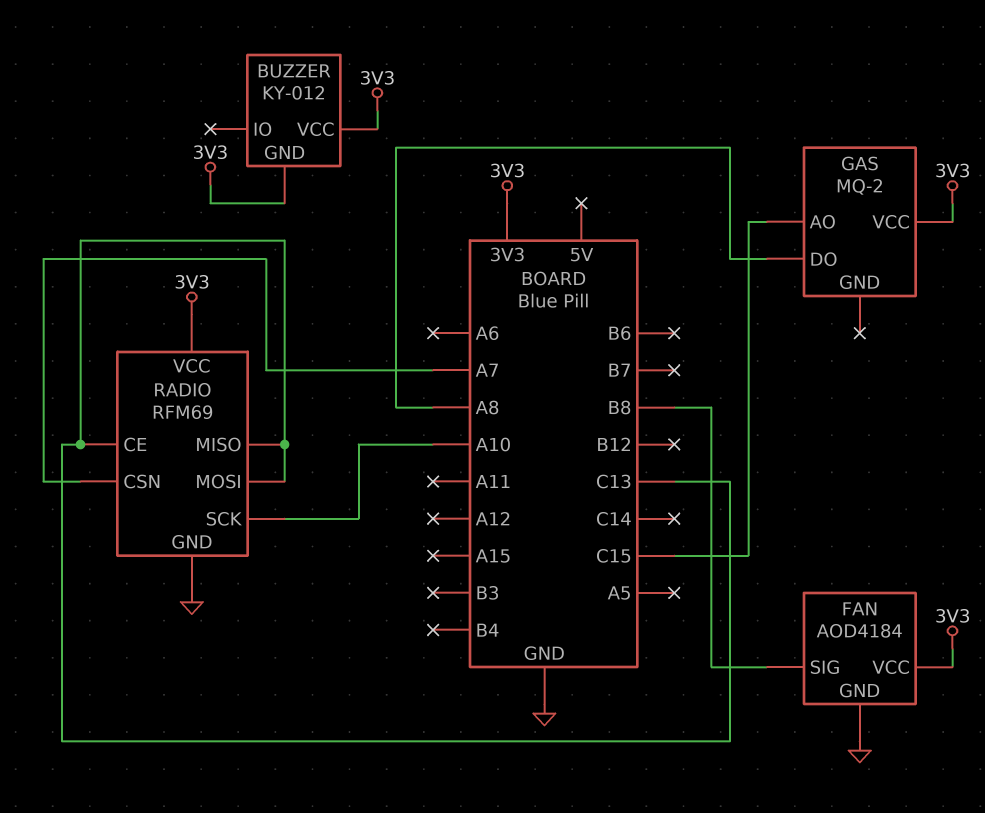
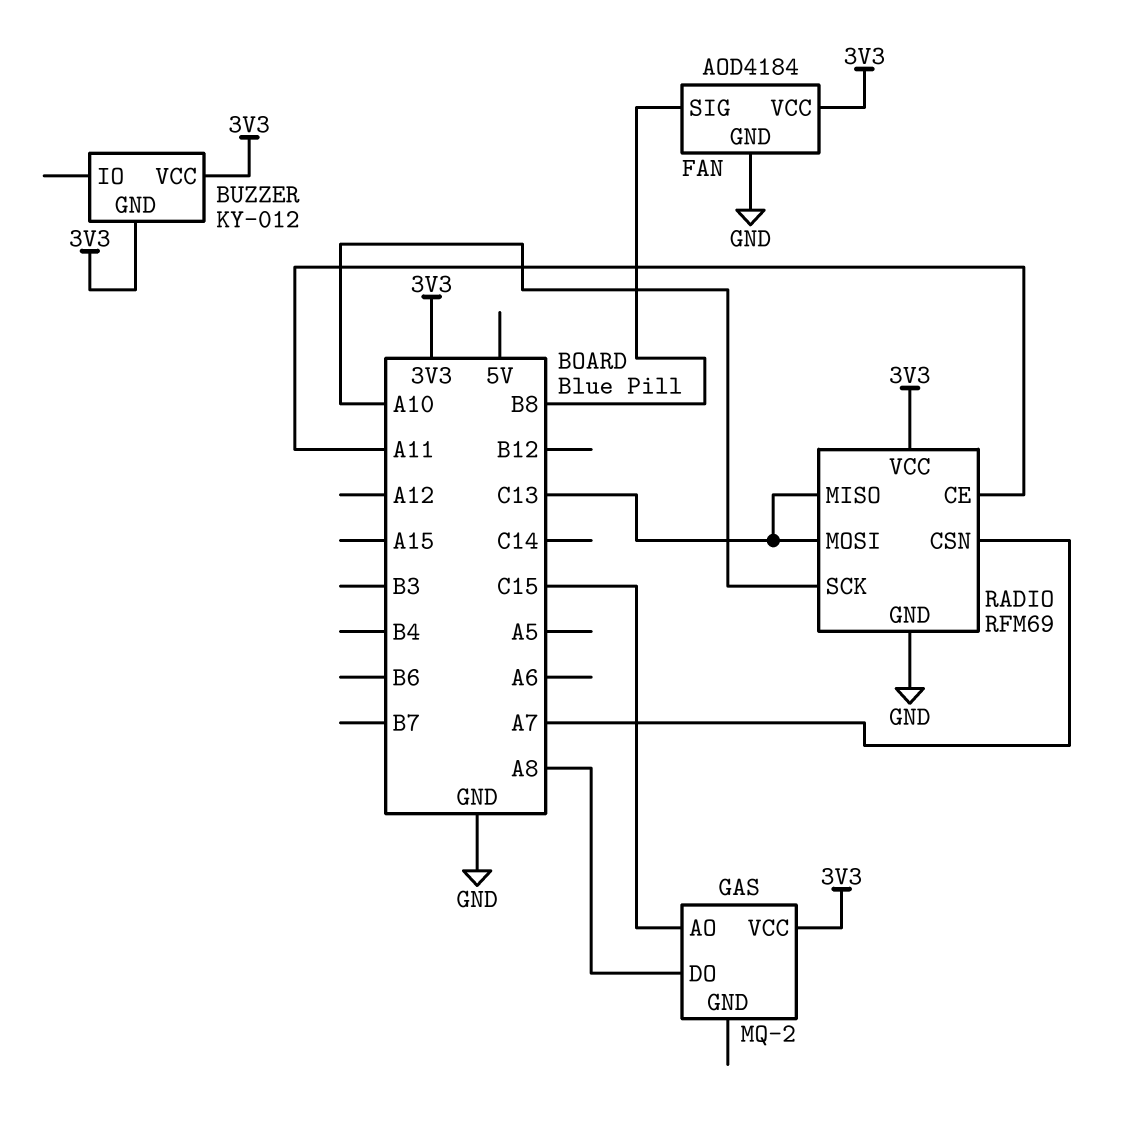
RADIO pin CE: C13 -> A11

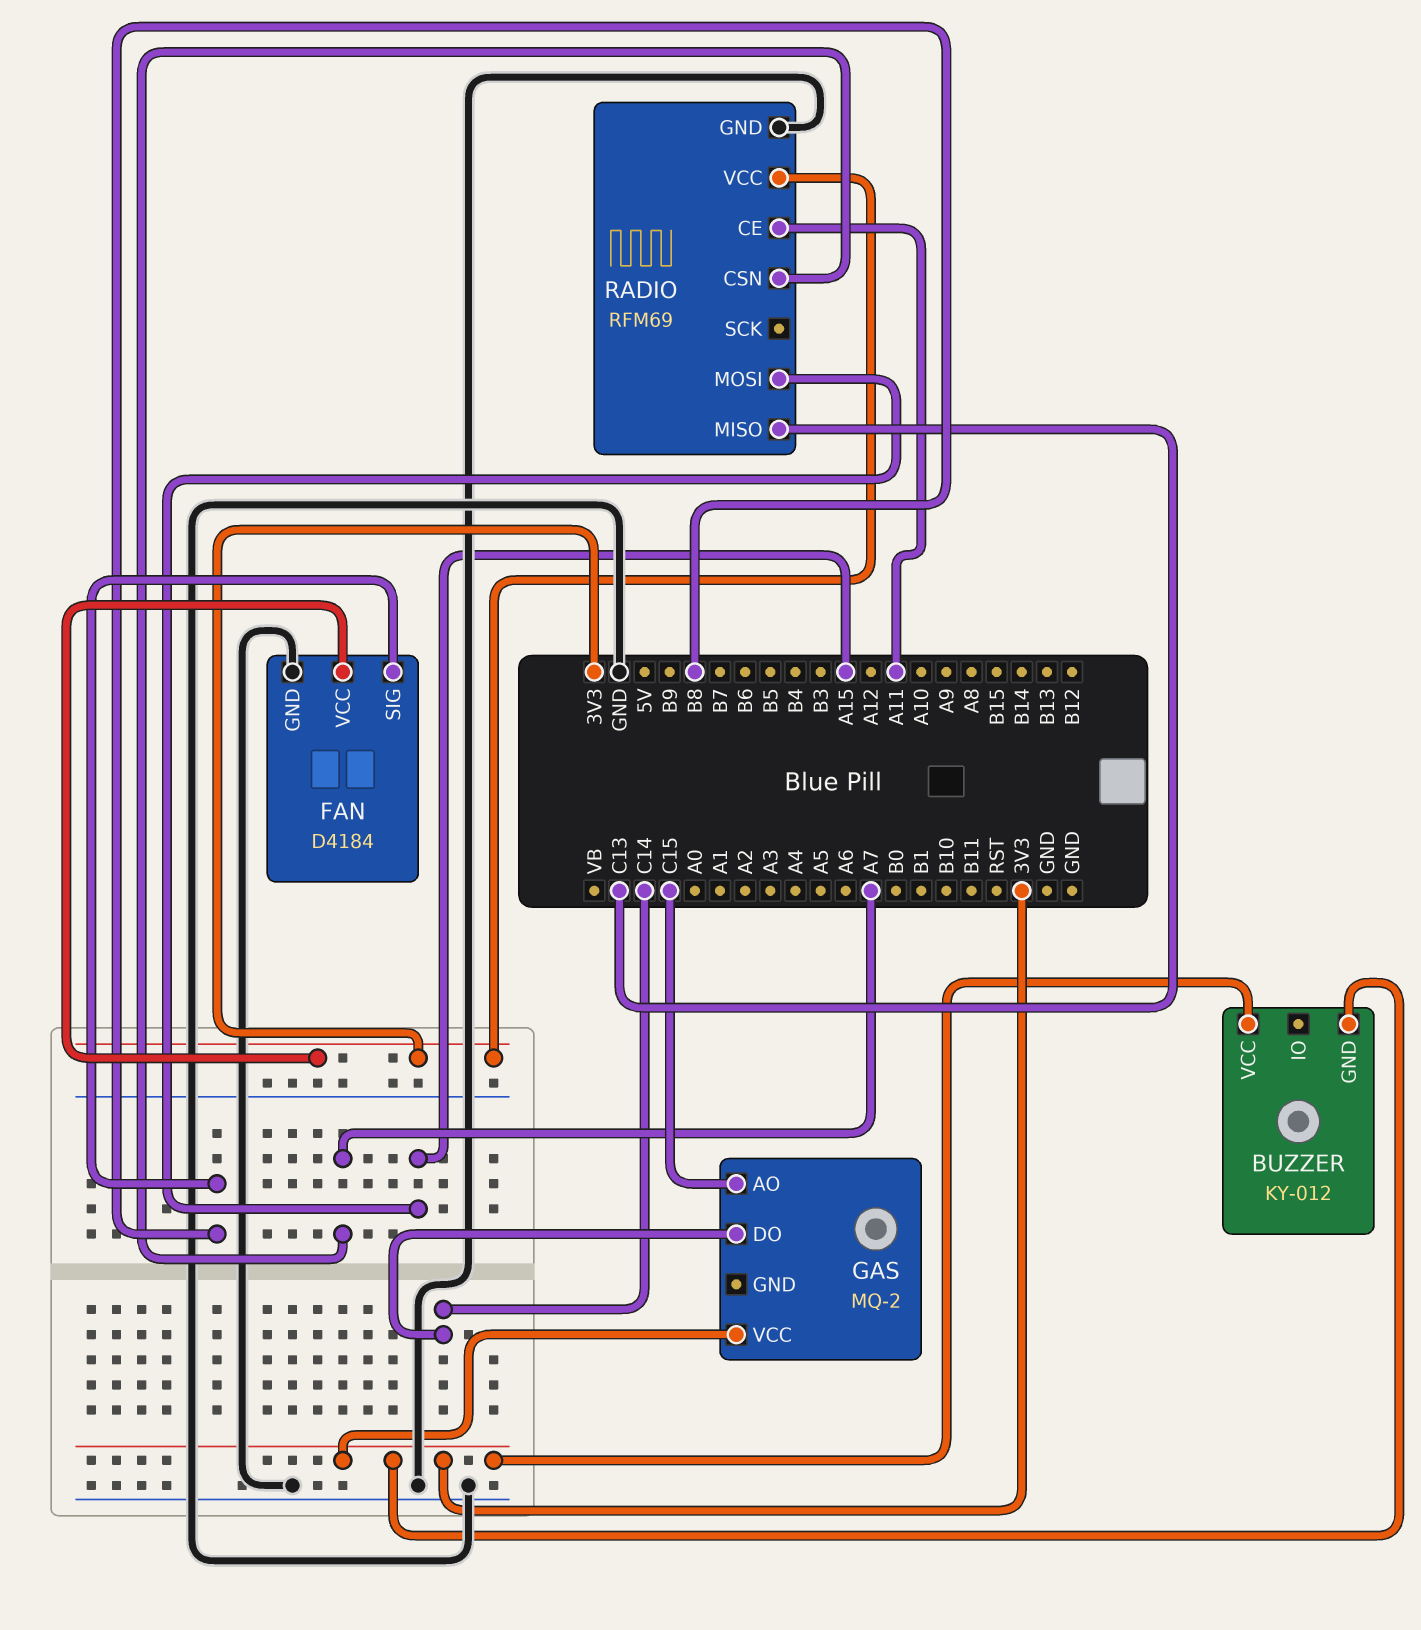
FAN: AOD4184 -> D4184
GAS pin DO: A8 -> C14
RADIO pin MOSI: C13 -> A15
RADIO pin SCK: A10 -> none

